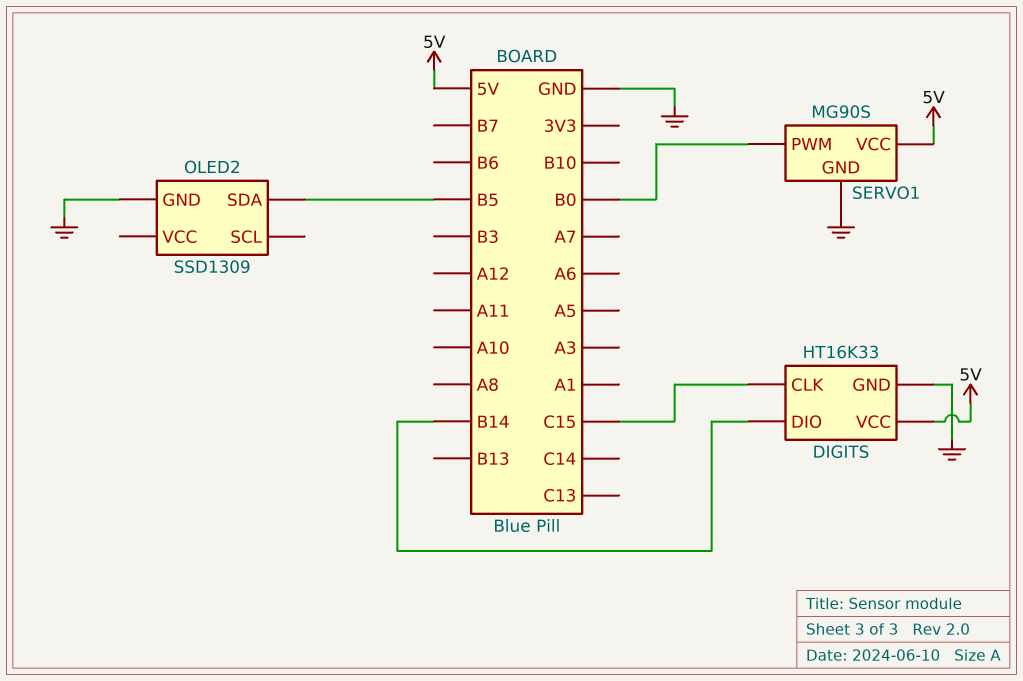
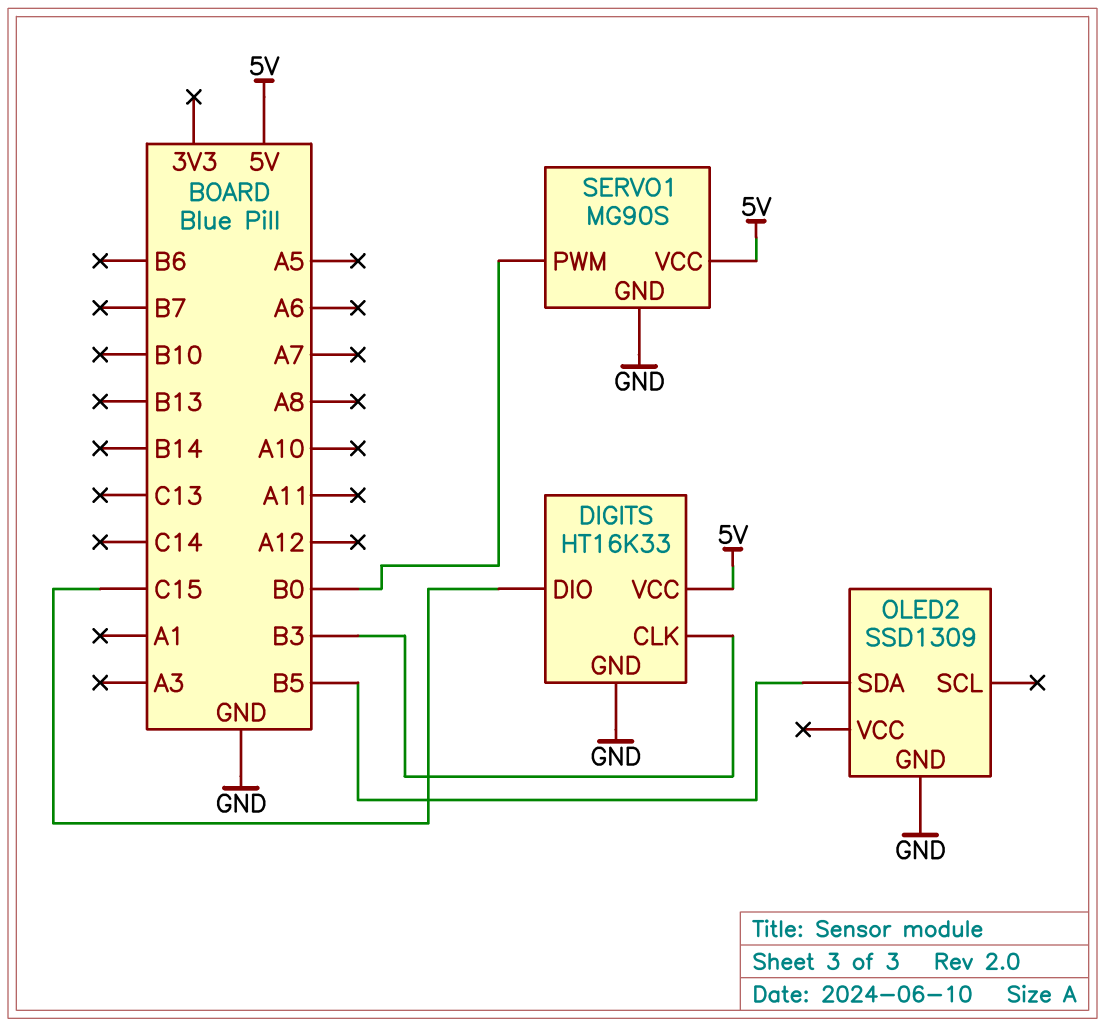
DIGITS pin CLK: C15 -> B3
DIGITS pin DIO: B14 -> C15

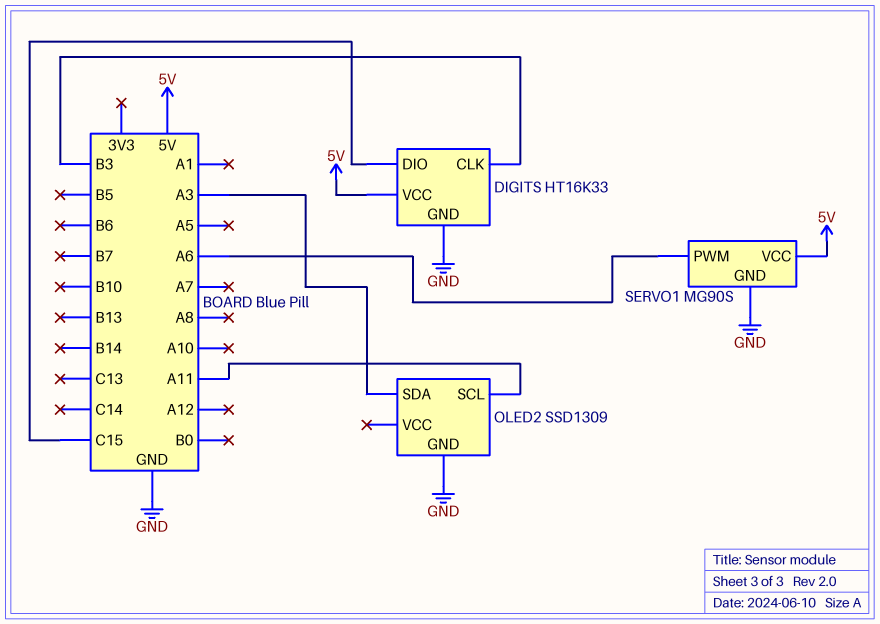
OLED2 pin SCL: none -> A11
OLED2 pin SDA: B5 -> A3
SERVO1 pin PWM: B0 -> A6

